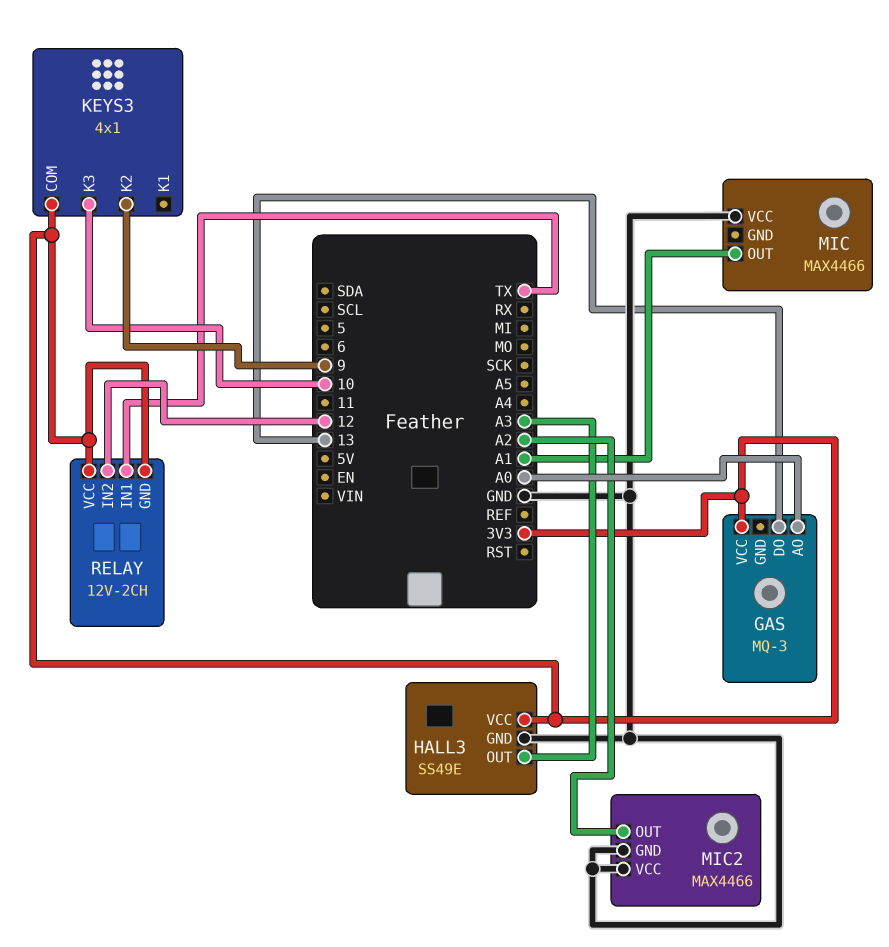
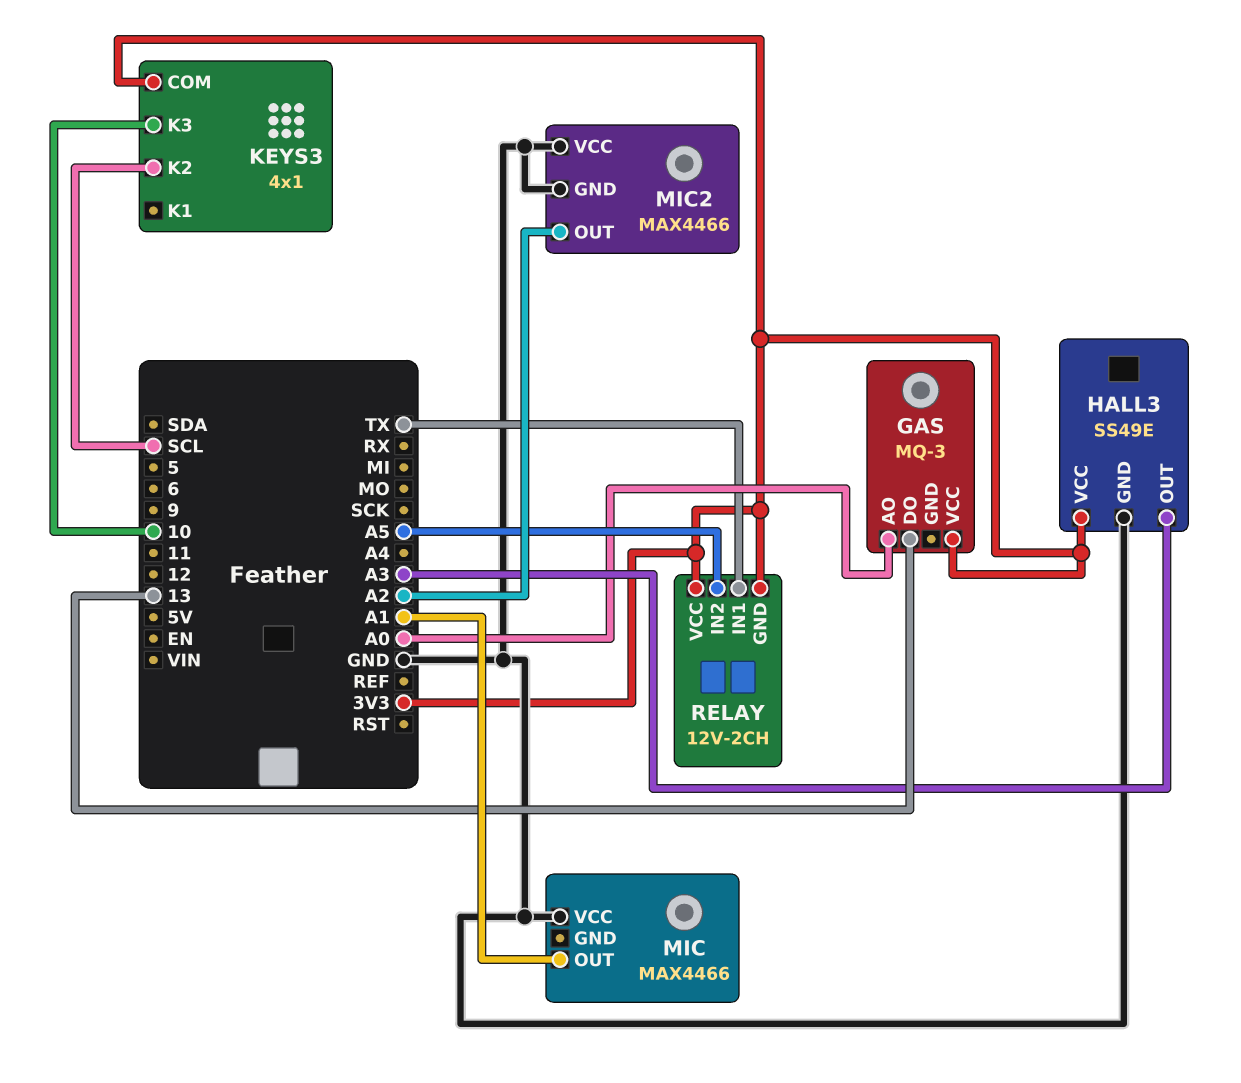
KEYS3 pin K2: 9 -> SCL
RELAY pin IN2: 12 -> A5

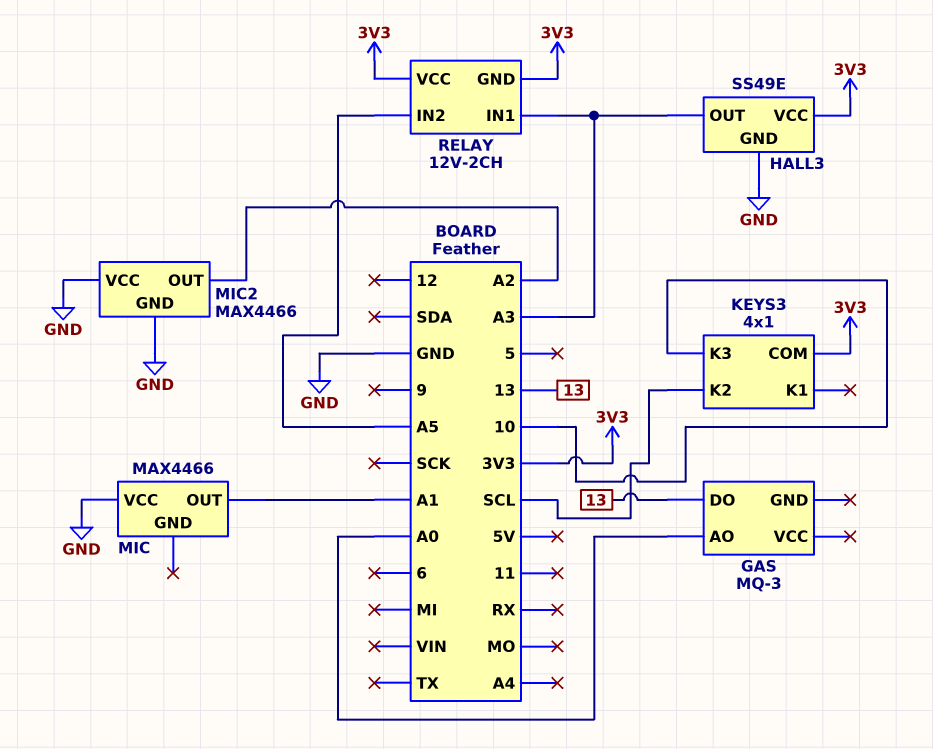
GAS pin VCC: 3V3 -> none
RELAY pin IN1: TX -> A3

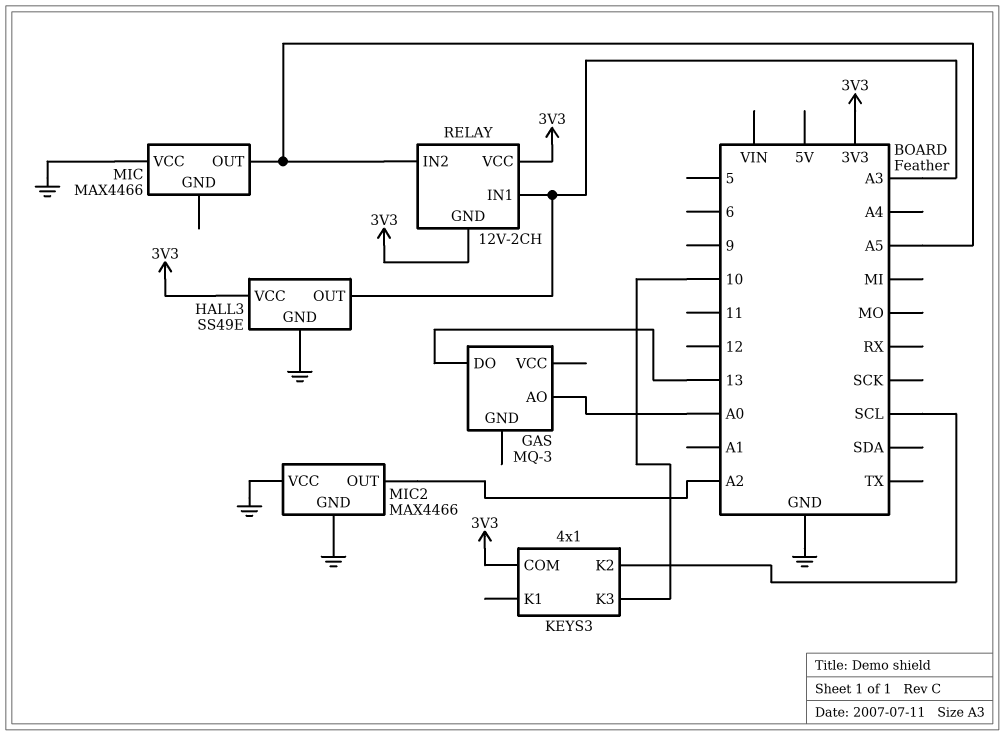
MIC pin OUT: A1 -> A5

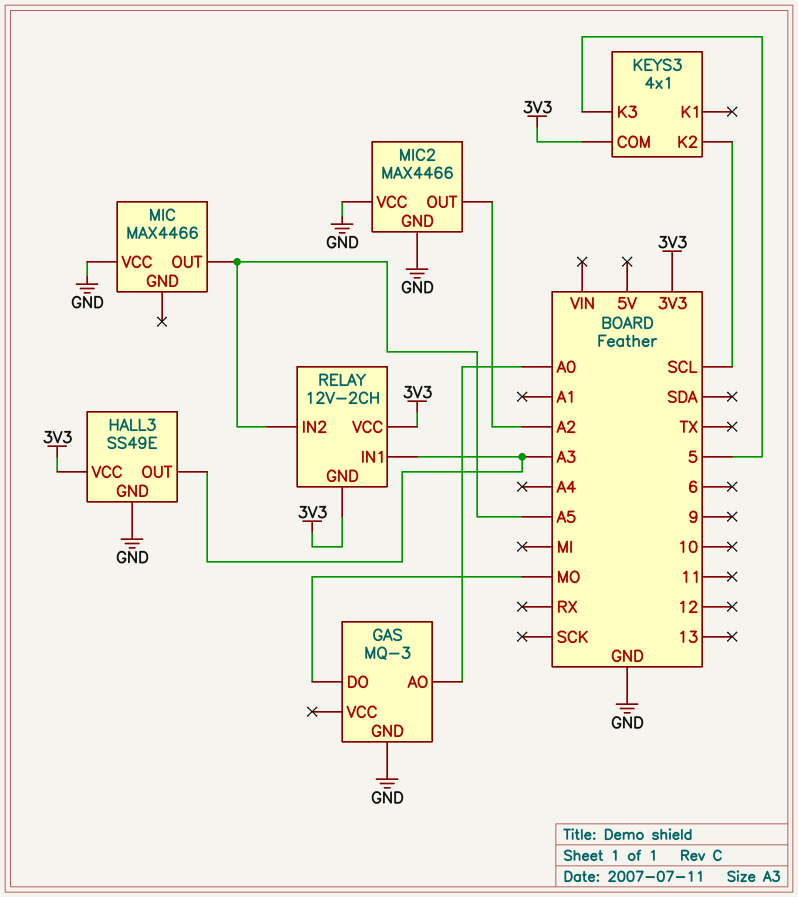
GAS pin DO: 13 -> MO
GAS pin GND: none -> GND
KEYS3 pin K3: 10 -> 5

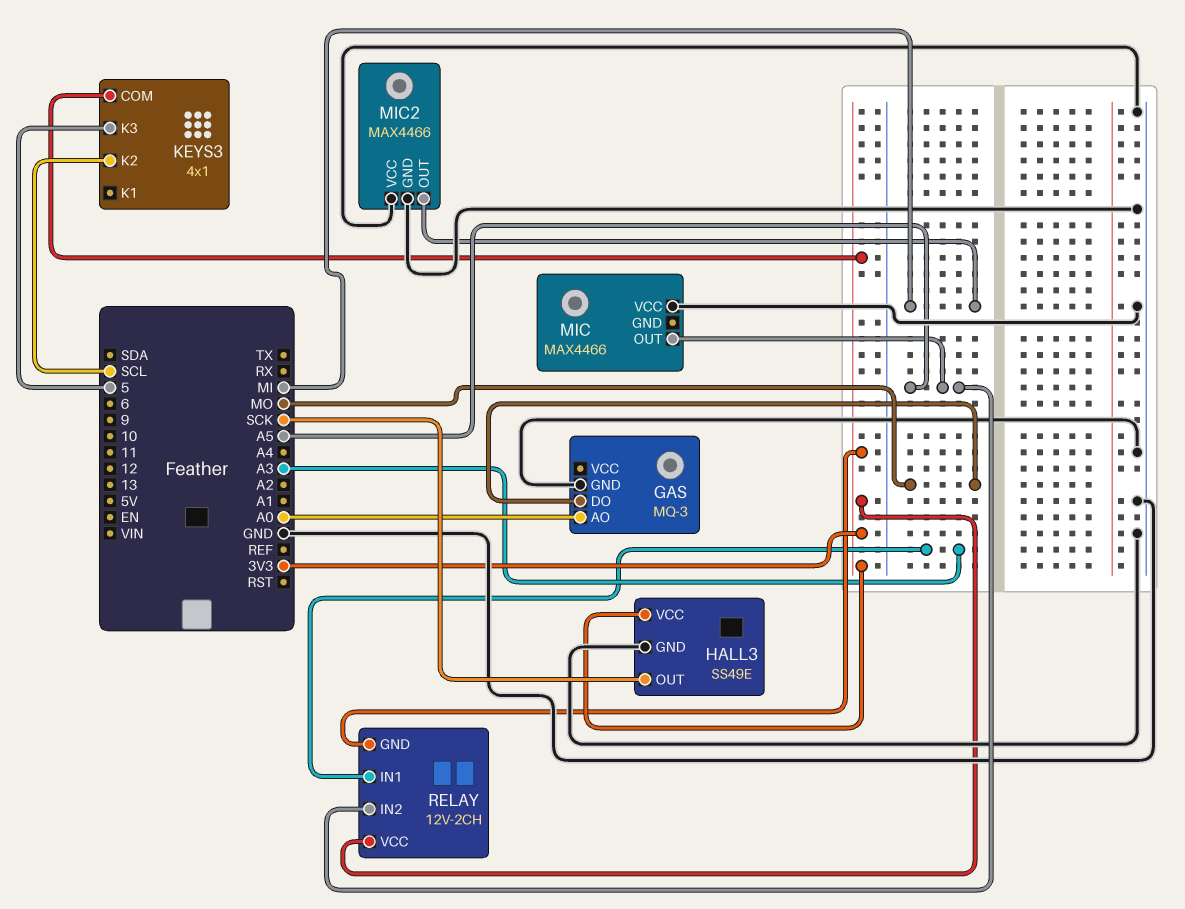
HALL3 pin OUT: A3 -> SCK
MIC2 pin OUT: A2 -> MI

